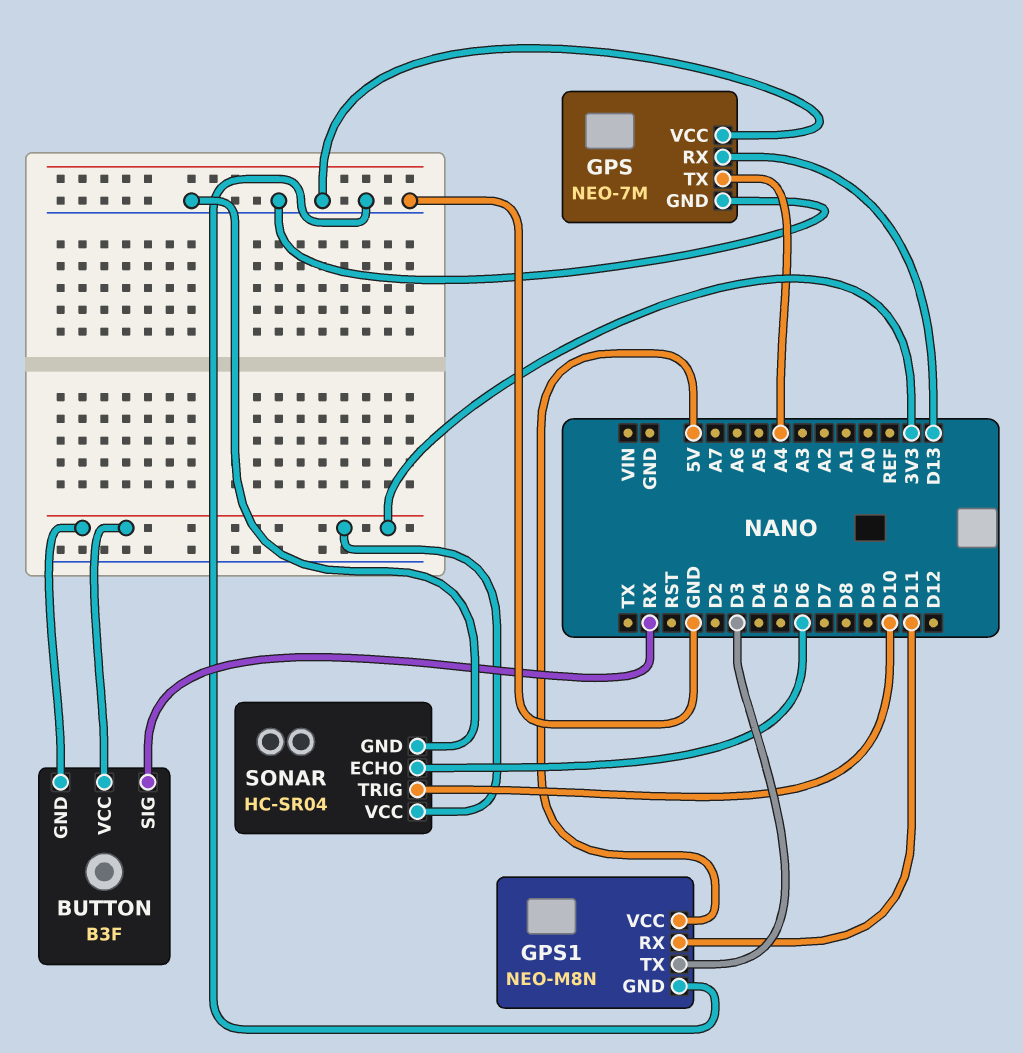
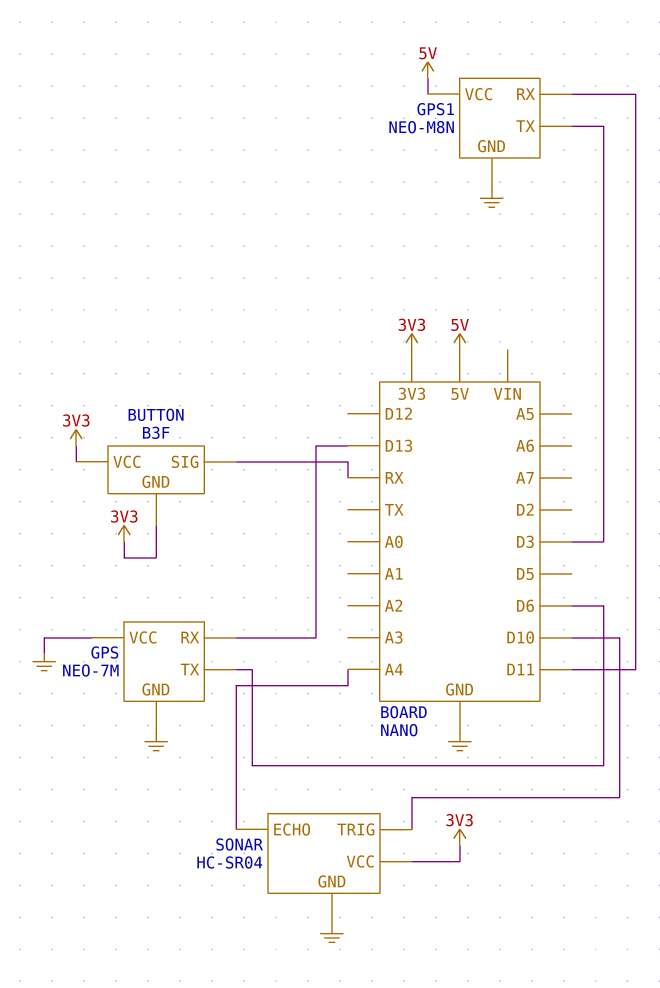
GPS pin TX: A4 -> D6
SONAR pin ECHO: D6 -> A4

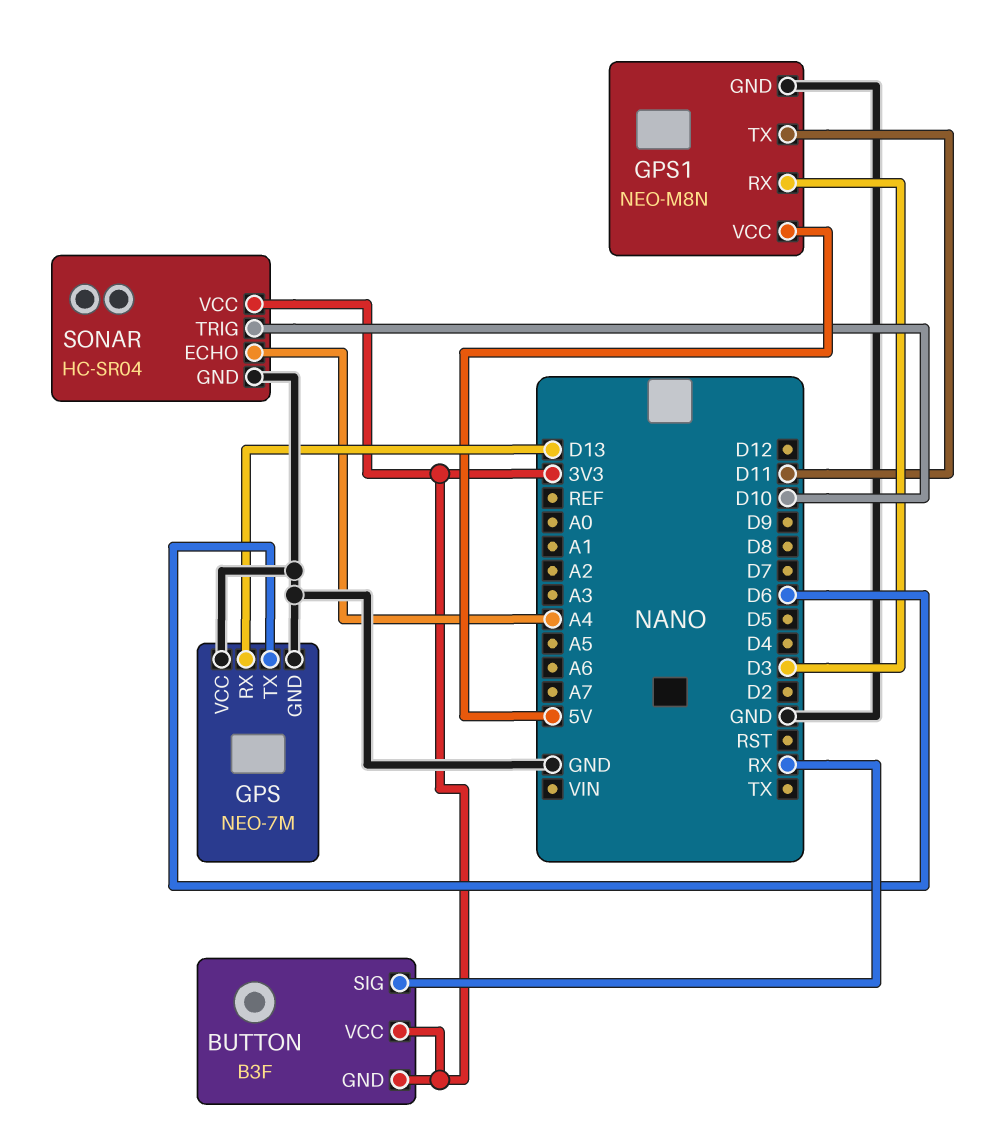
GPS1 pin RX: D11 -> D3
GPS1 pin TX: D3 -> D11

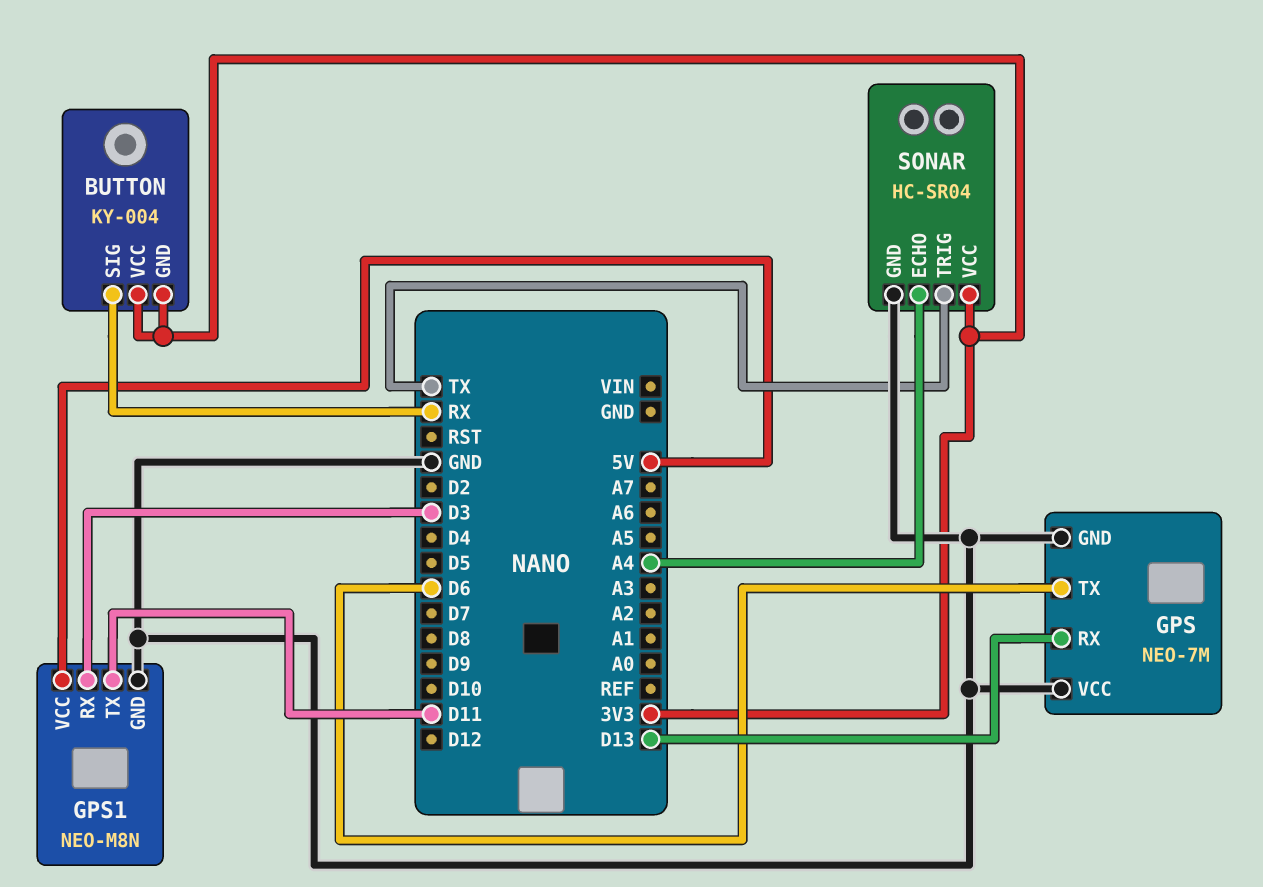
BUTTON: B3F -> KY-004
SONAR pin TRIG: D10 -> TX

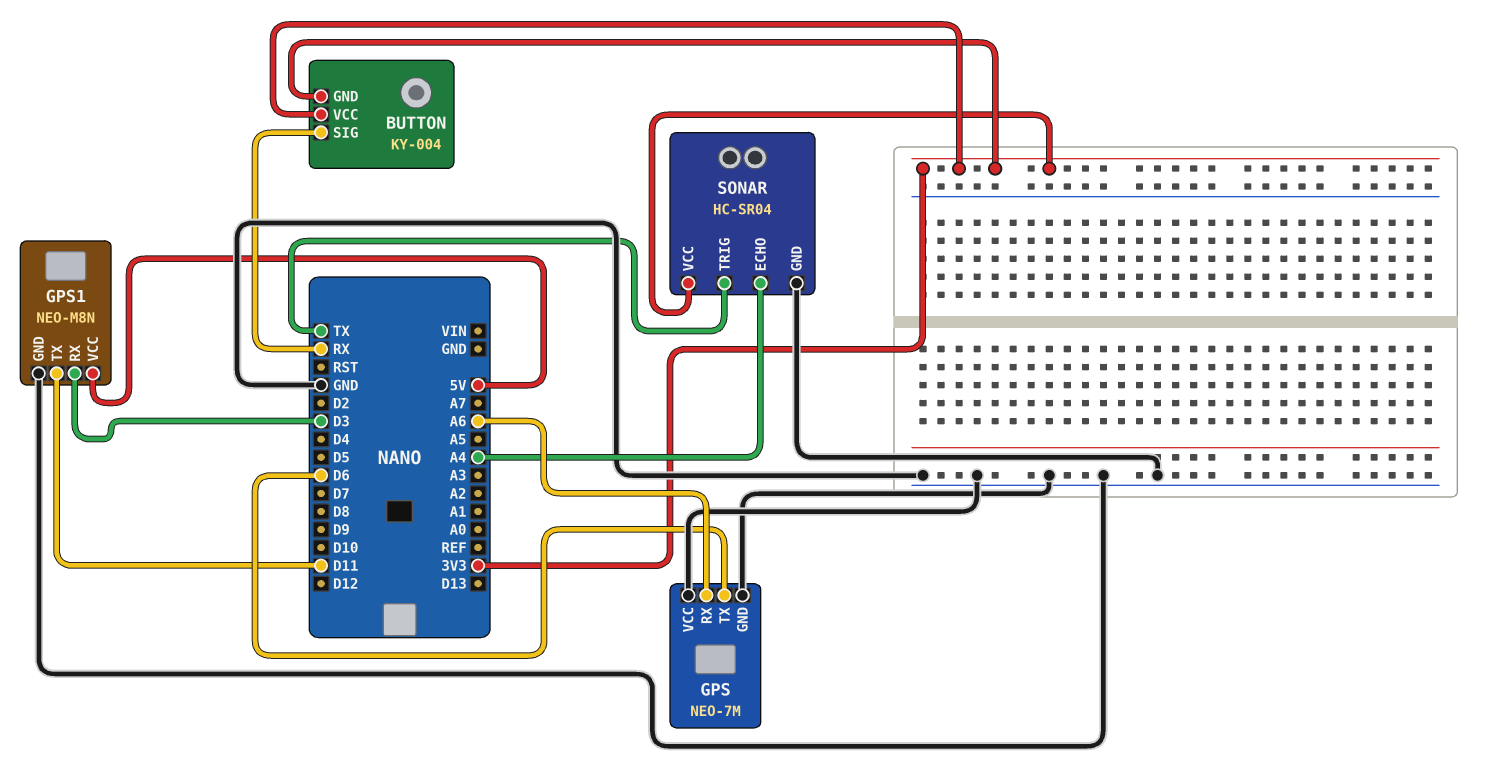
GPS pin RX: D13 -> A6

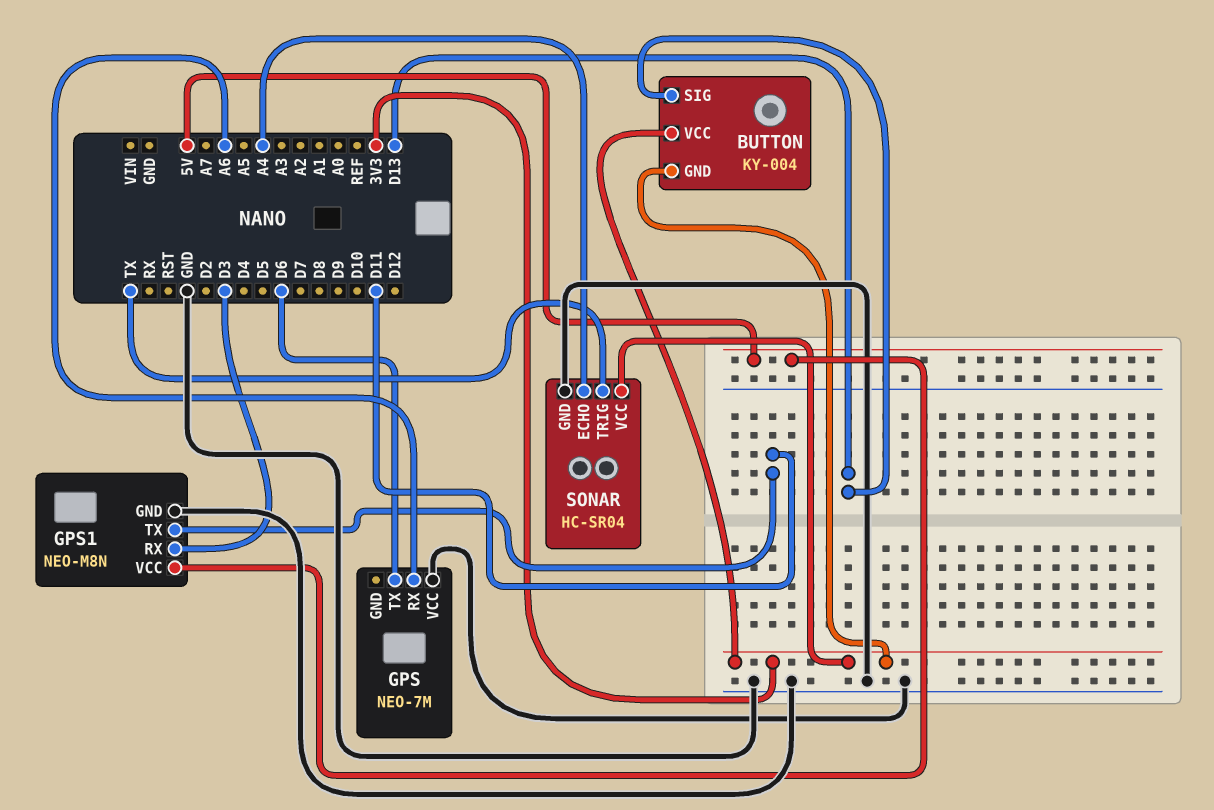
BUTTON pin SIG: RX -> D13
GPS pin GND: GND -> none

